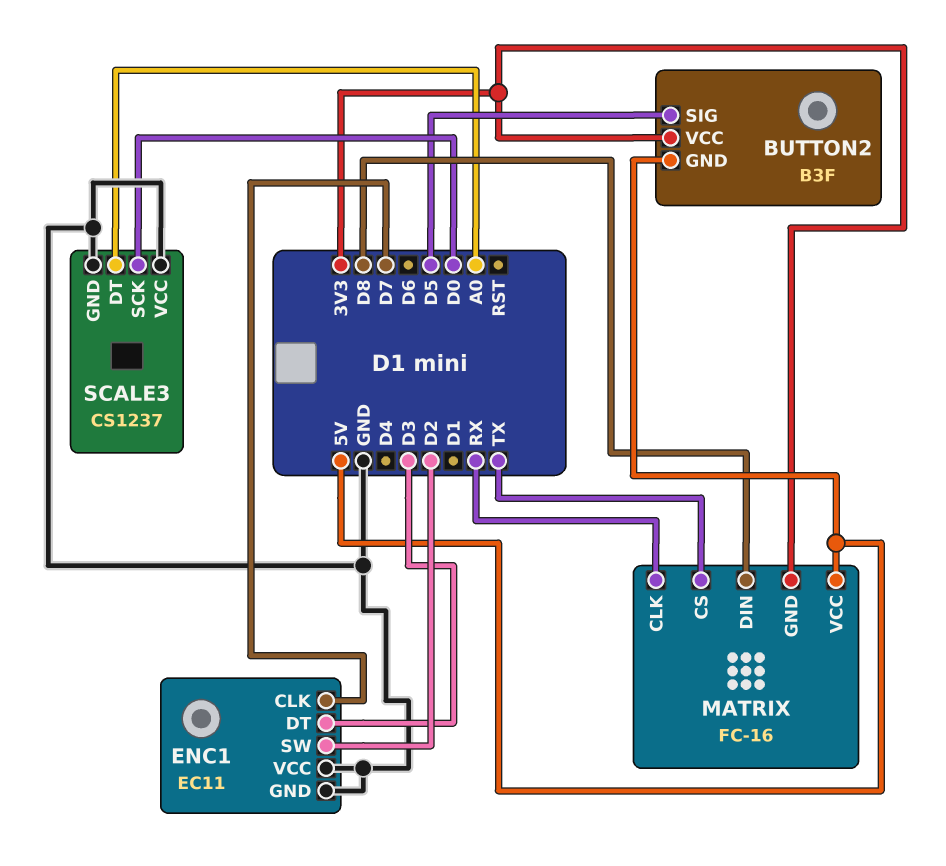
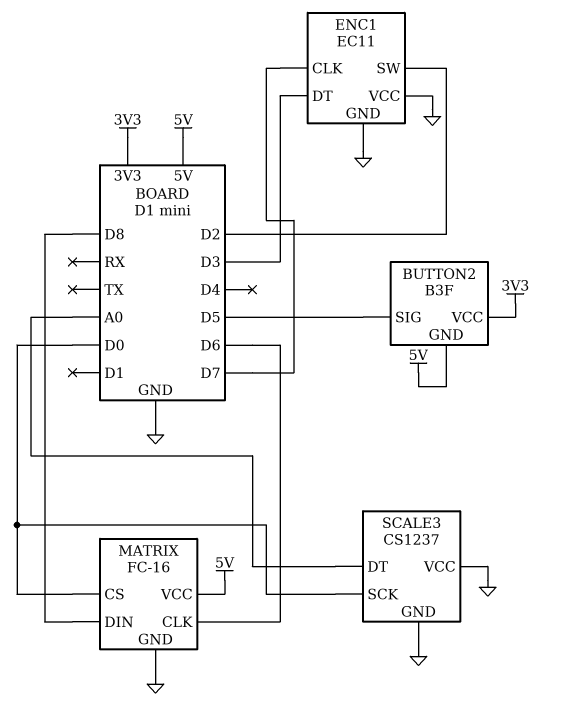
MATRIX pin CLK: RX -> D6
MATRIX pin CS: TX -> D0
MATRIX pin GND: 3V3 -> GND

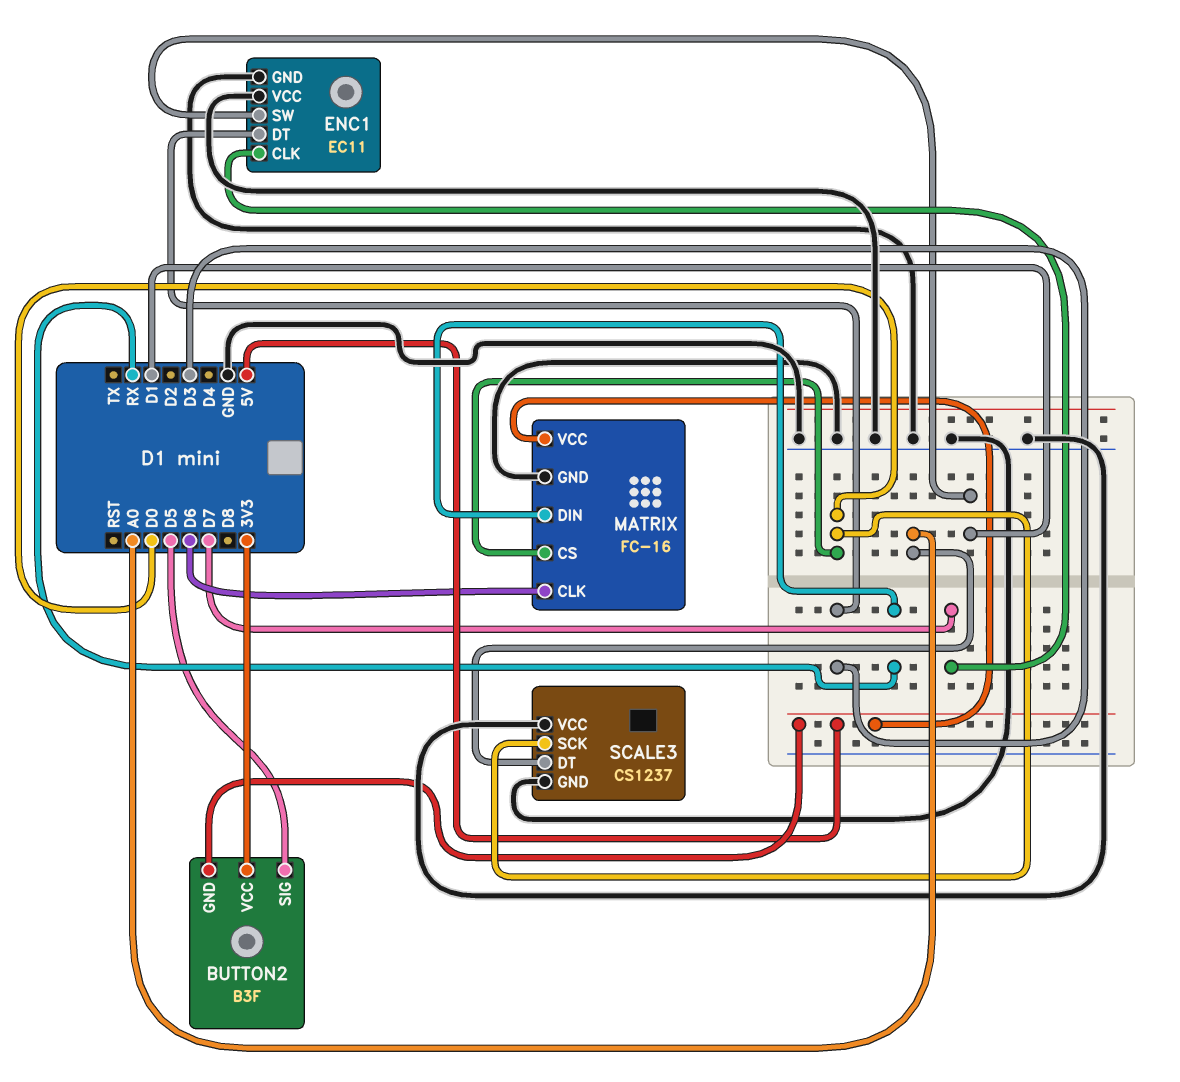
ENC1 pin SW: D2 -> D1
MATRIX pin DIN: D8 -> RX

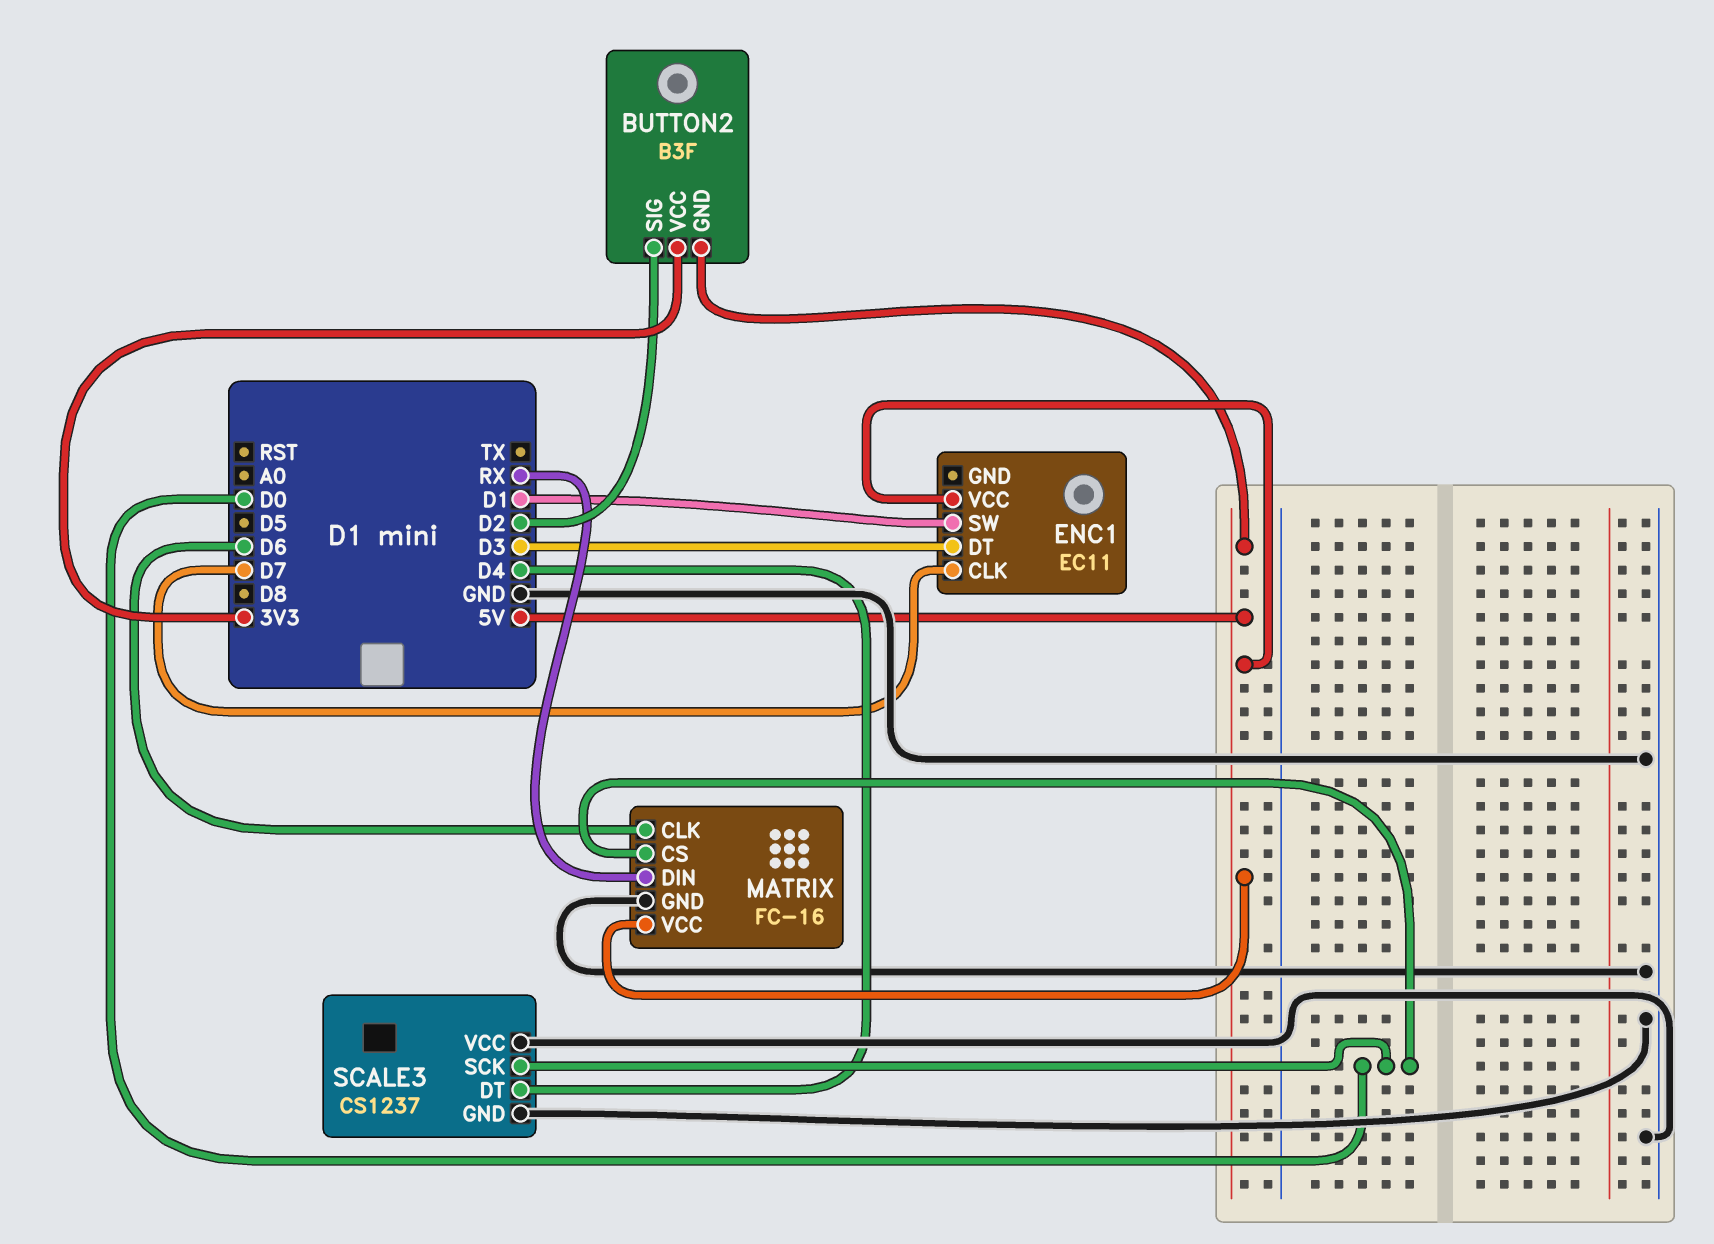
BUTTON2 pin SIG: D5 -> D2
ENC1 pin GND: GND -> none
ENC1 pin VCC: GND -> 5V
SCALE3 pin DT: A0 -> D4

